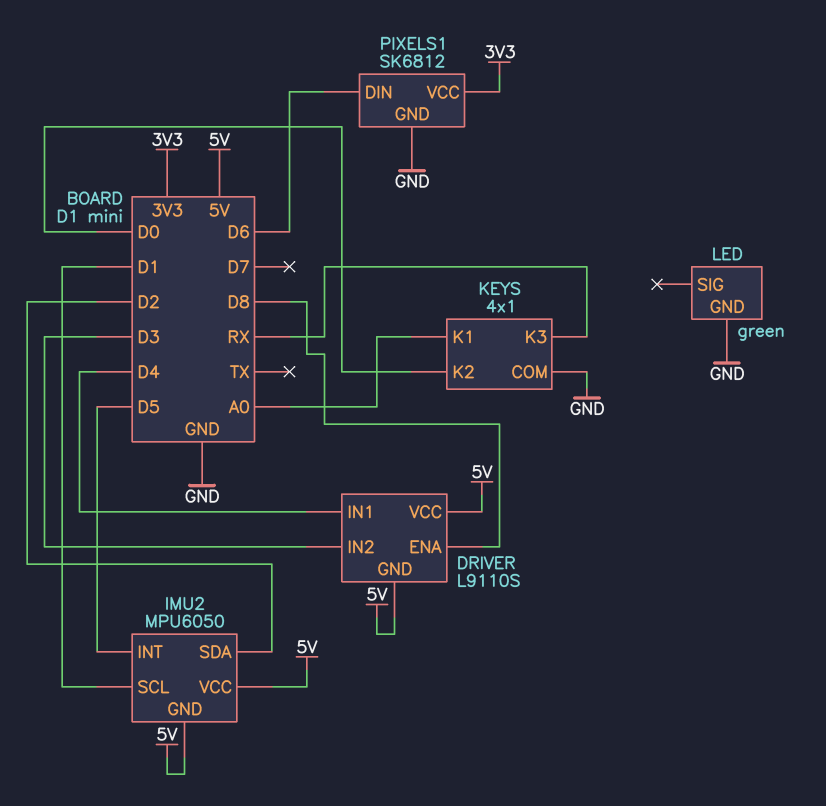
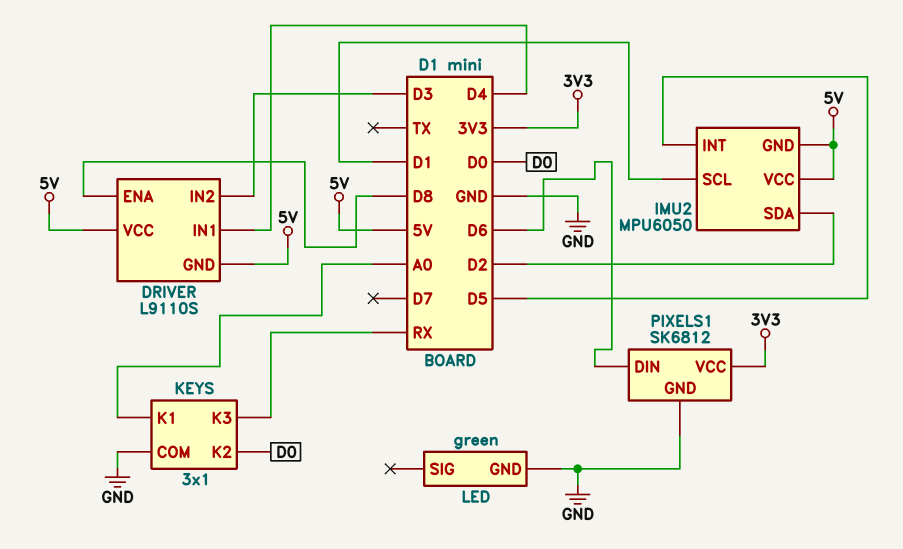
KEYS: 4x1 -> 3x1

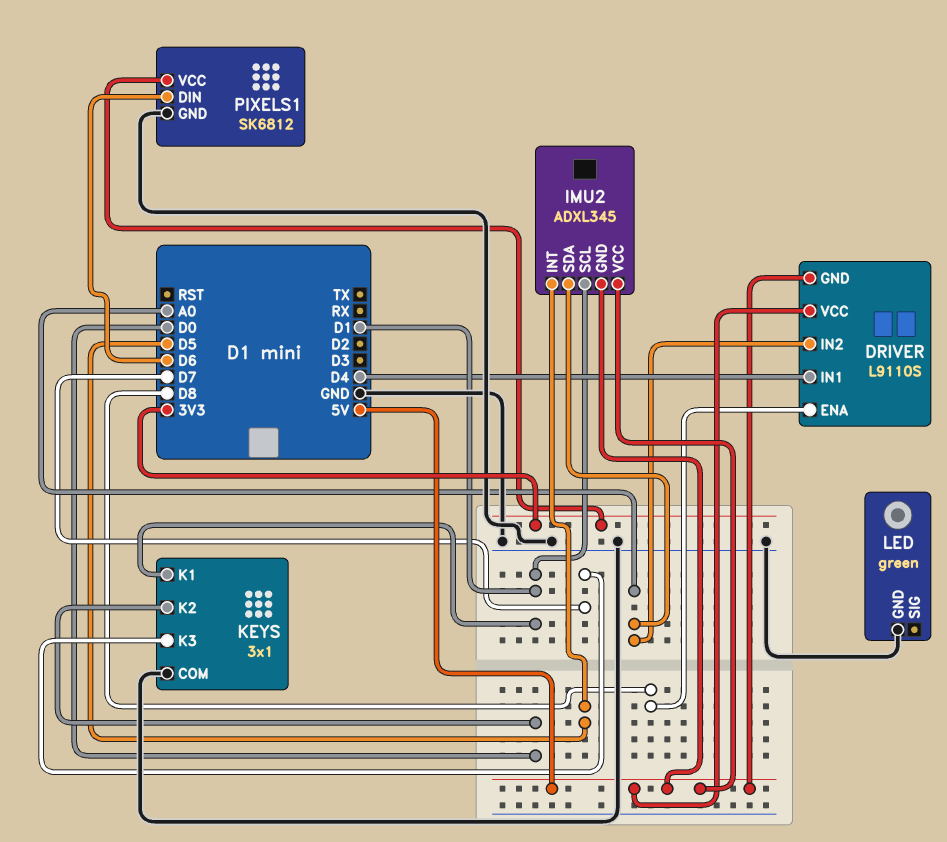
DRIVER pin IN2: D3 -> A0
IMU2: MPU6050 -> ADXL345
IMU2 pin SDA: D2 -> A0
KEYS pin K1: A0 -> D1
KEYS pin K3: RX -> D7

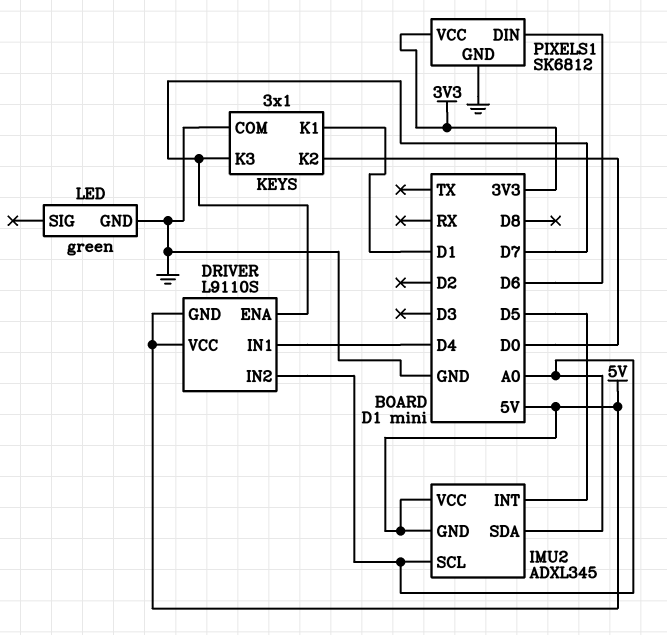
DRIVER pin ENA: D8 -> D7
IMU2 pin SCL: D1 -> A0

